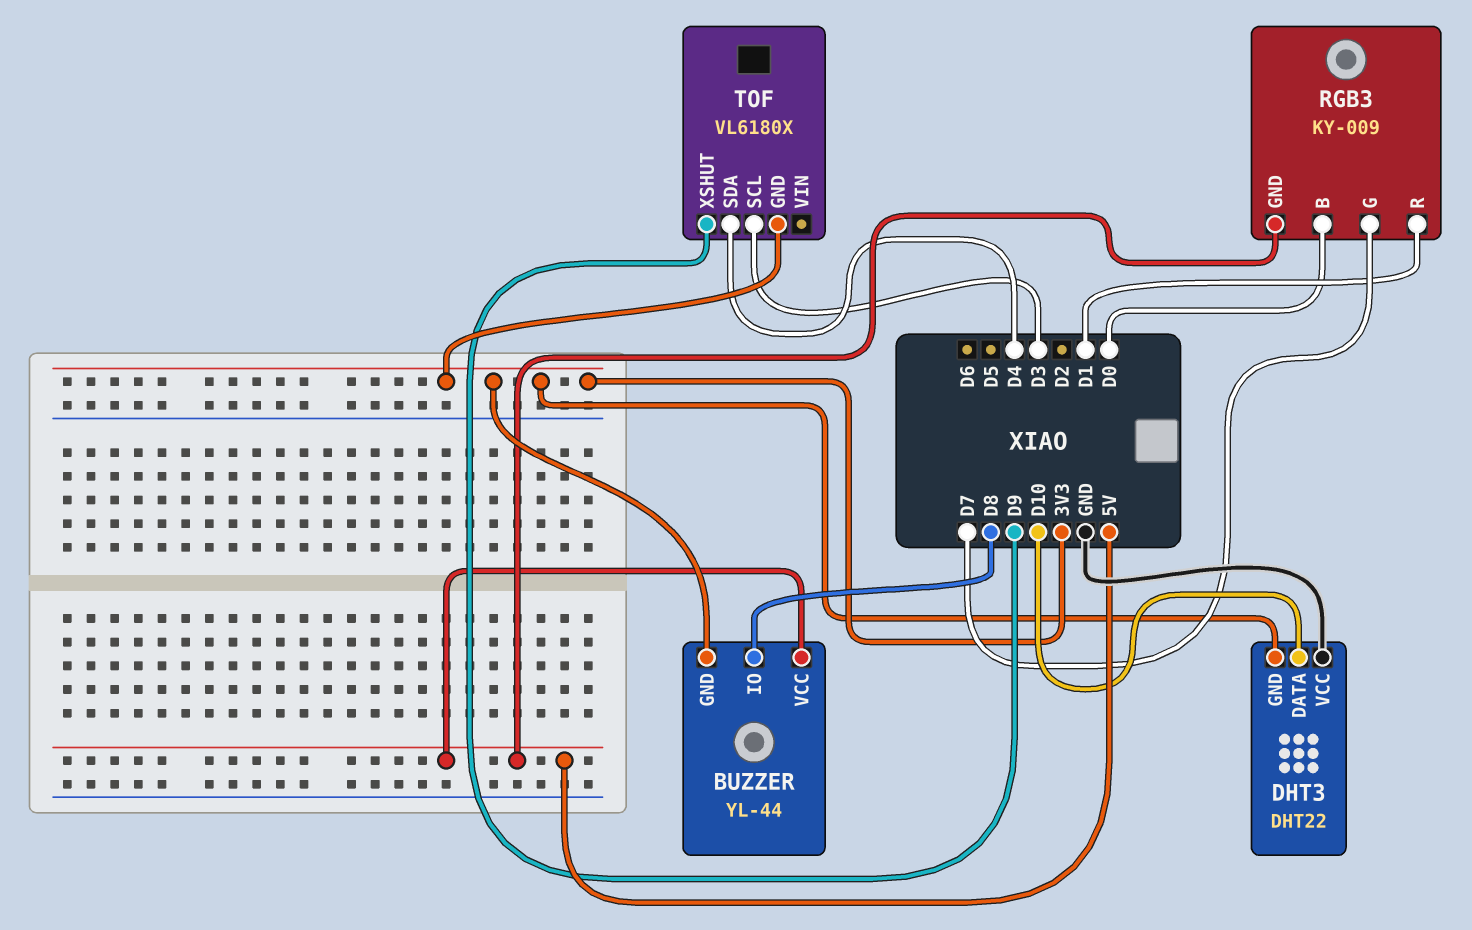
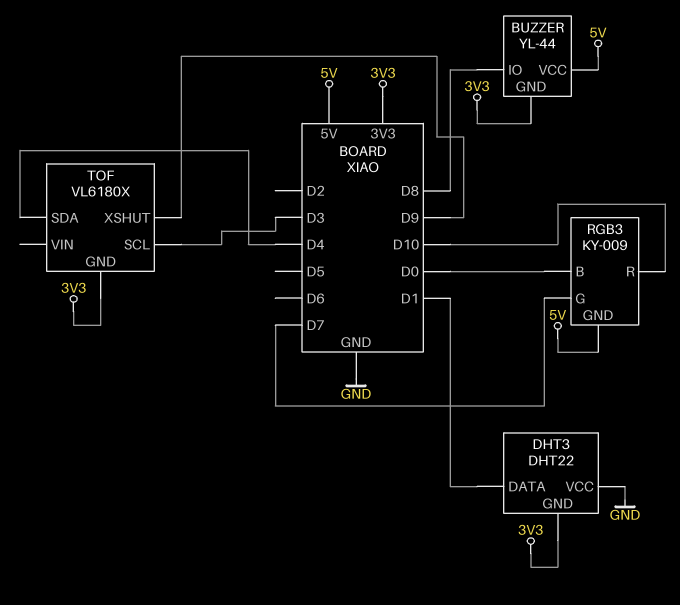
DHT3 pin DATA: D10 -> D1
RGB3 pin R: D1 -> D10

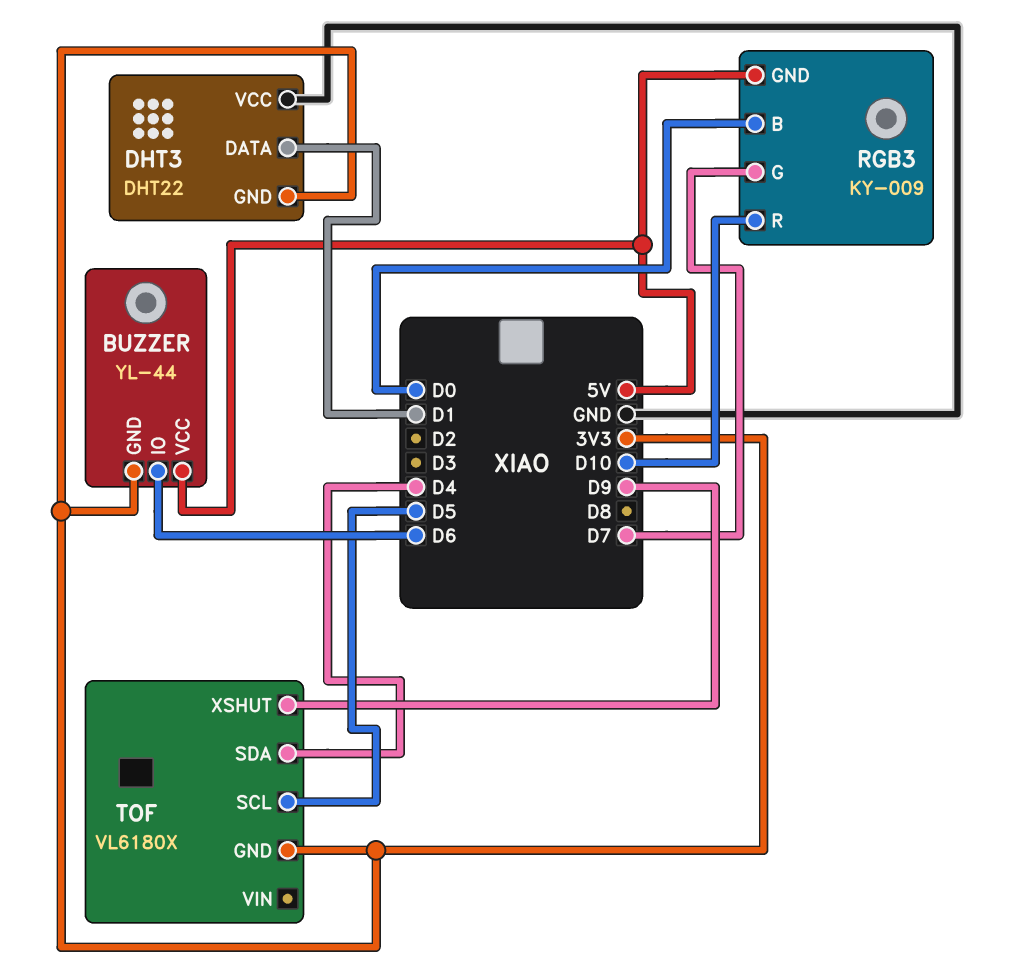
BUZZER pin IO: D8 -> D6
TOF pin SCL: D3 -> D5

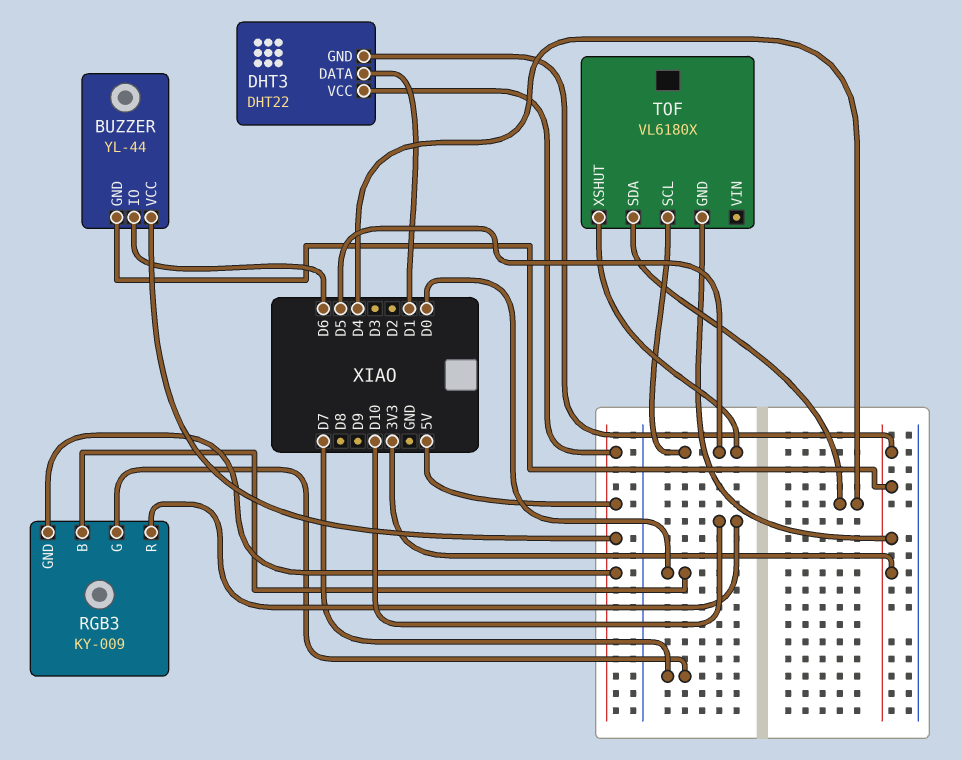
DHT3 pin VCC: GND -> 5V
TOF pin XSHUT: D9 -> D5

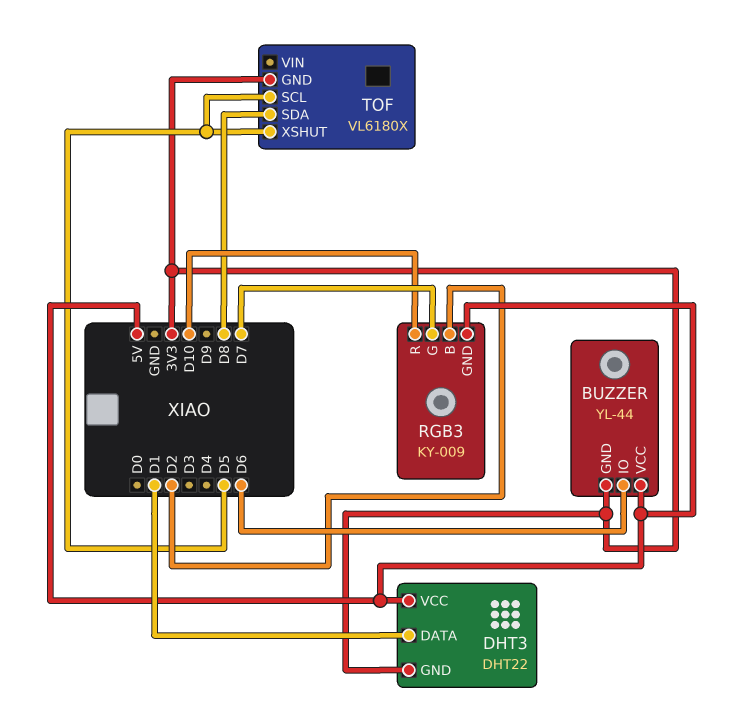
RGB3 pin B: D0 -> D2
TOF pin SDA: D4 -> D8

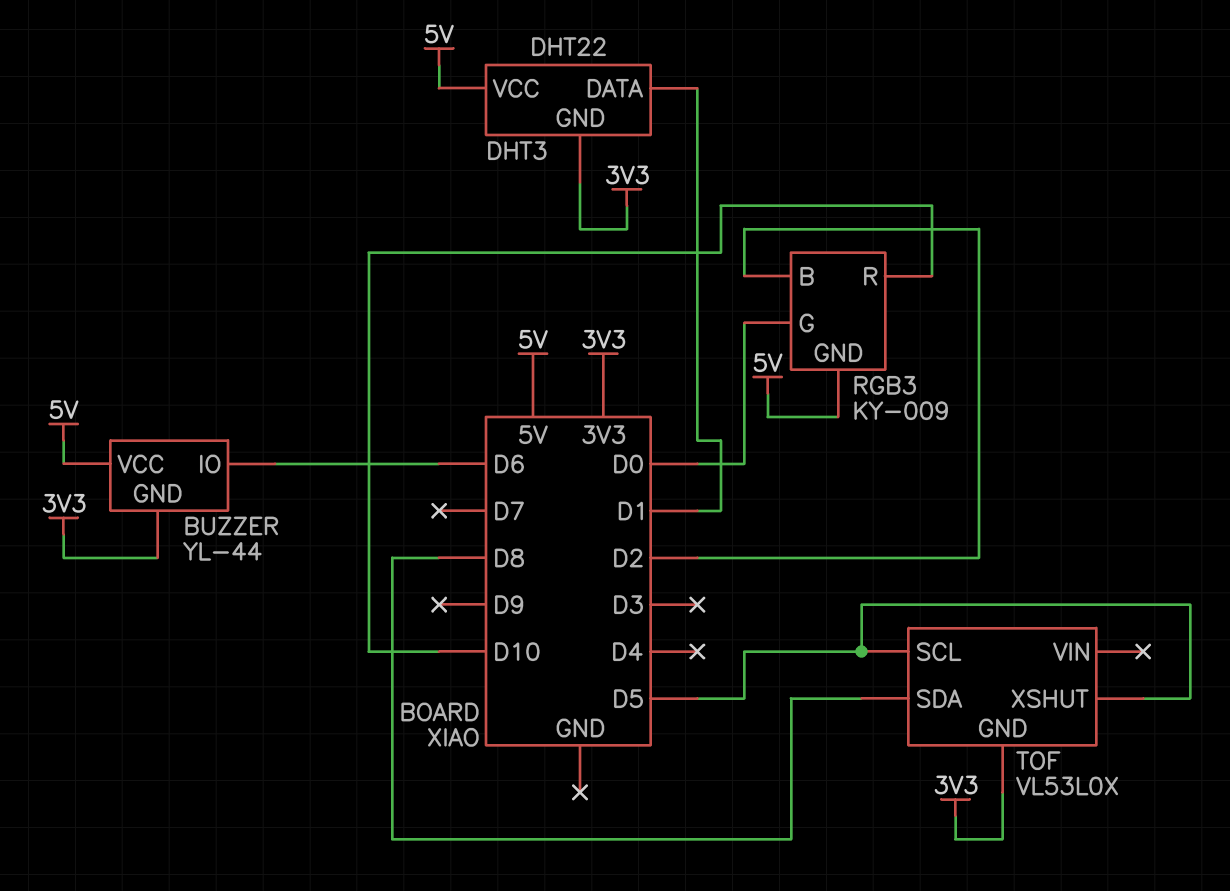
RGB3 pin G: D7 -> D0
TOF: VL6180X -> VL53L0X

